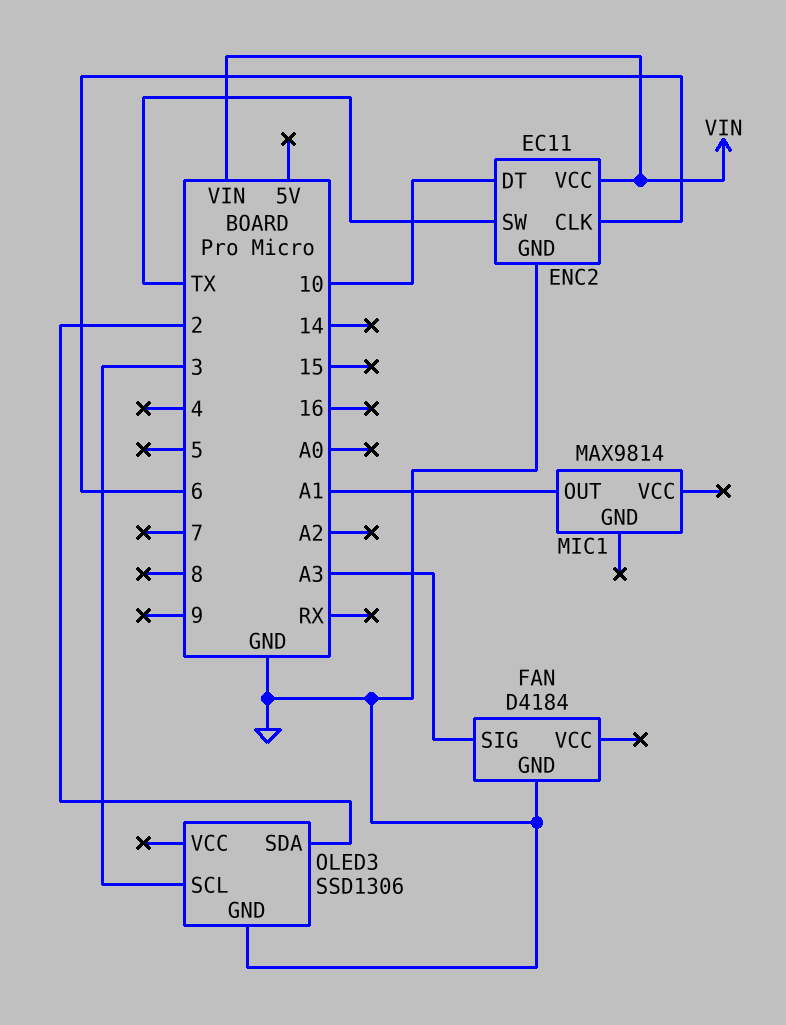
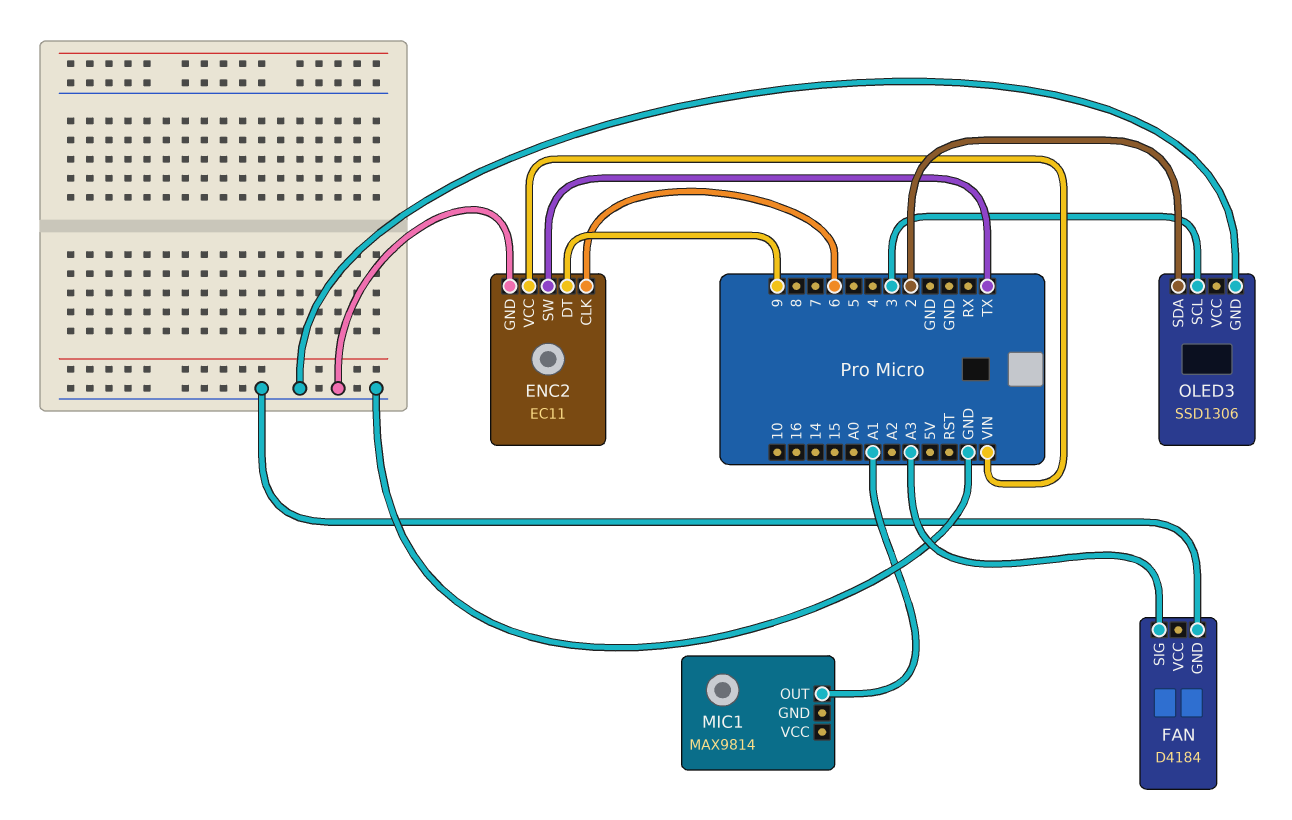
ENC2 pin DT: 10 -> 9

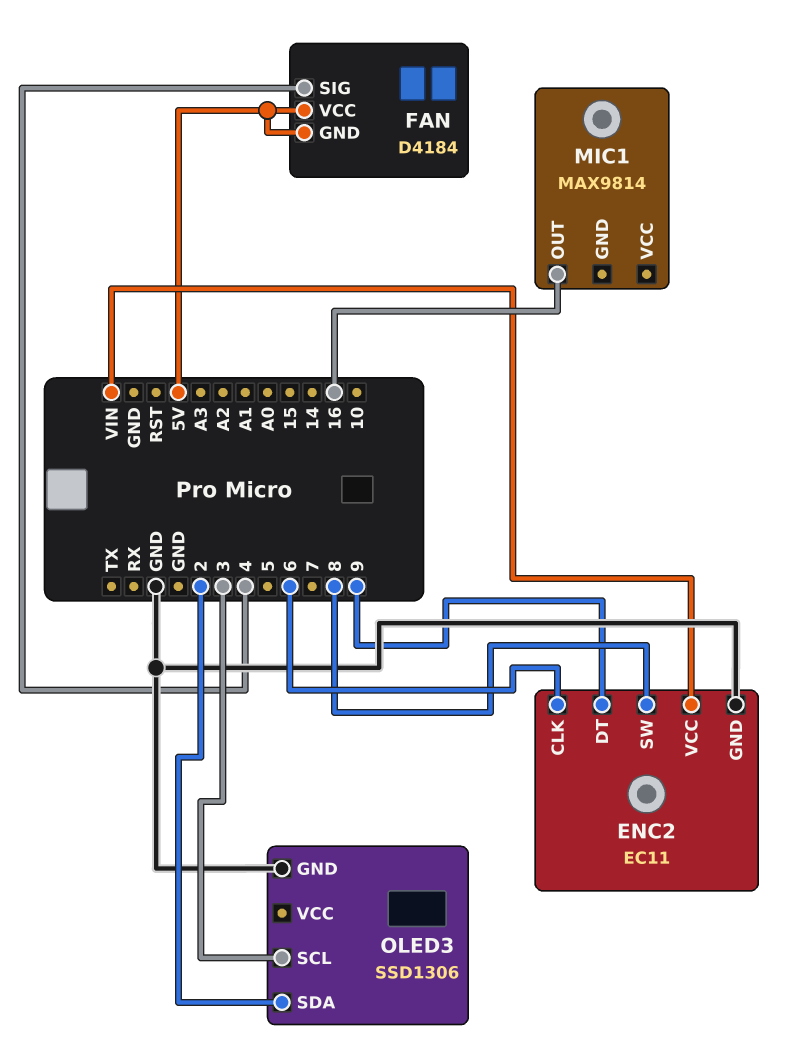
ENC2 pin SW: TX -> 8
FAN pin GND: GND -> 5V
FAN pin SIG: A3 -> 4
FAN pin VCC: none -> 5V
MIC1 pin OUT: A1 -> 16

